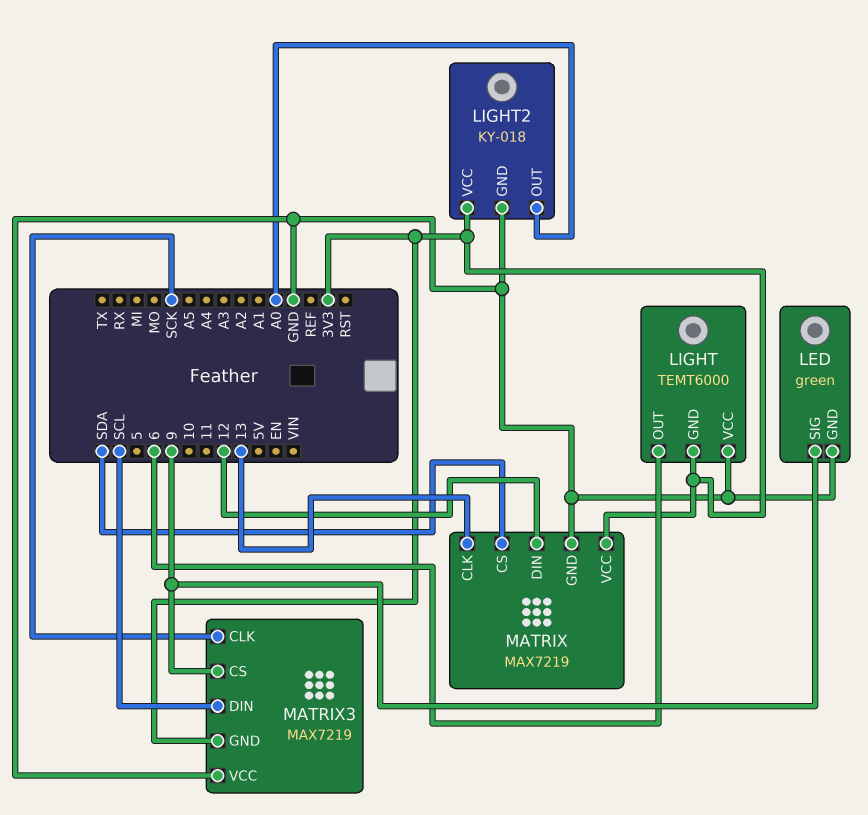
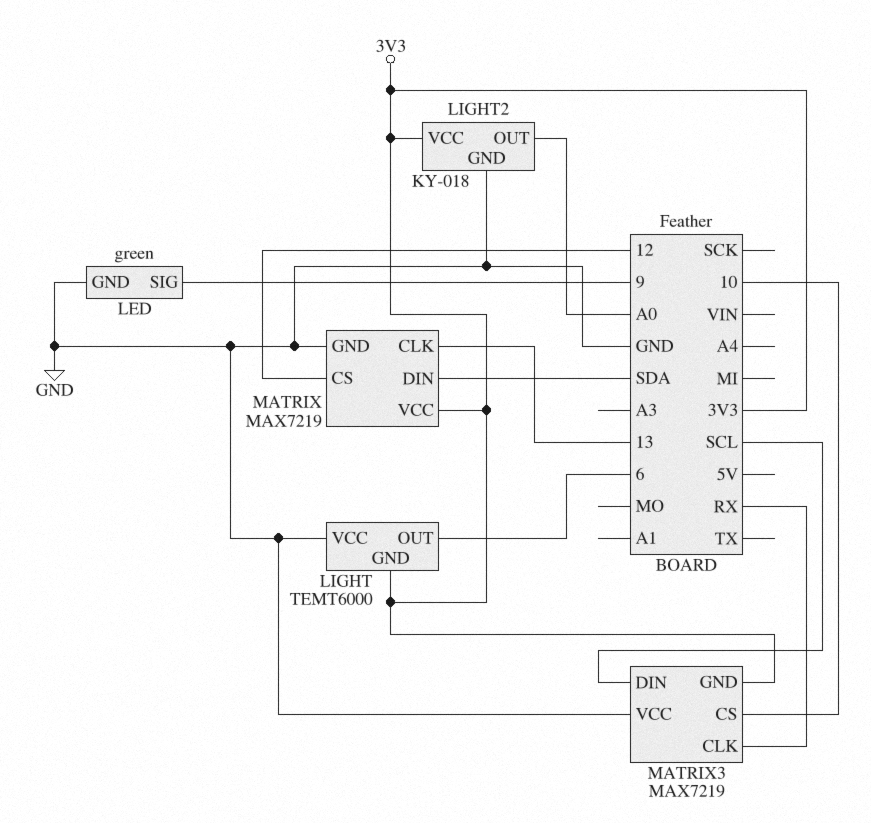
MATRIX pin CS: SDA -> 12
MATRIX pin DIN: 12 -> SDA
MATRIX3 pin CLK: SCK -> RX
MATRIX3 pin CS: 9 -> 10

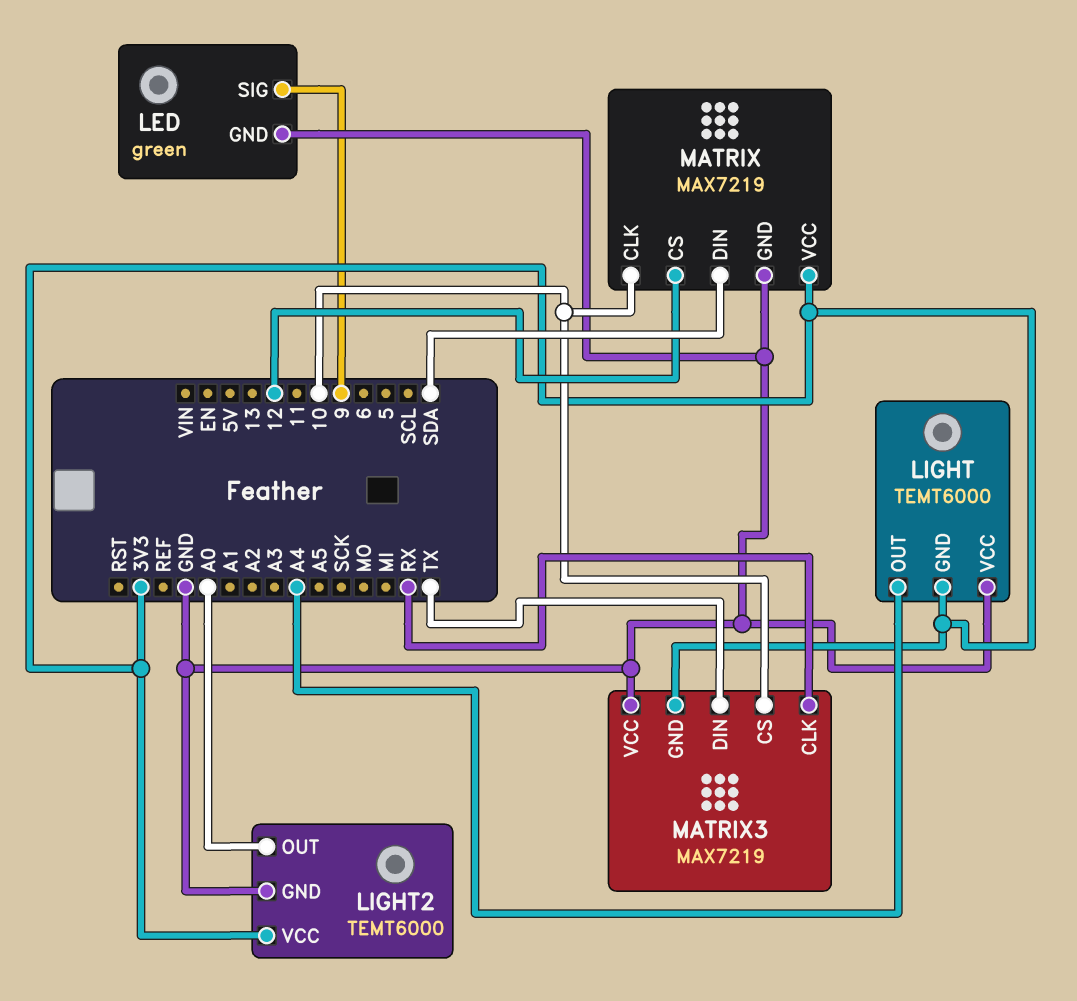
LIGHT pin OUT: 6 -> A4
LIGHT2: KY-018 -> TEMT6000
MATRIX pin CLK: 13 -> 10
MATRIX3 pin DIN: SCL -> TX

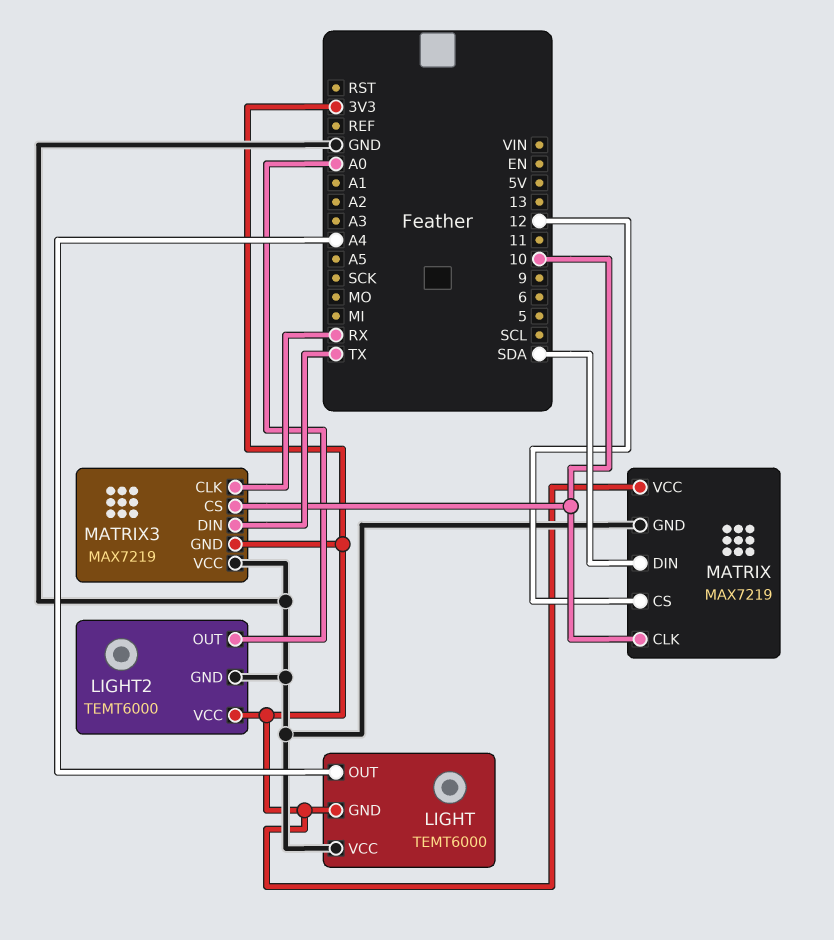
LED: green -> none
LED pin GND: GND -> none
LED pin SIG: 9 -> none

